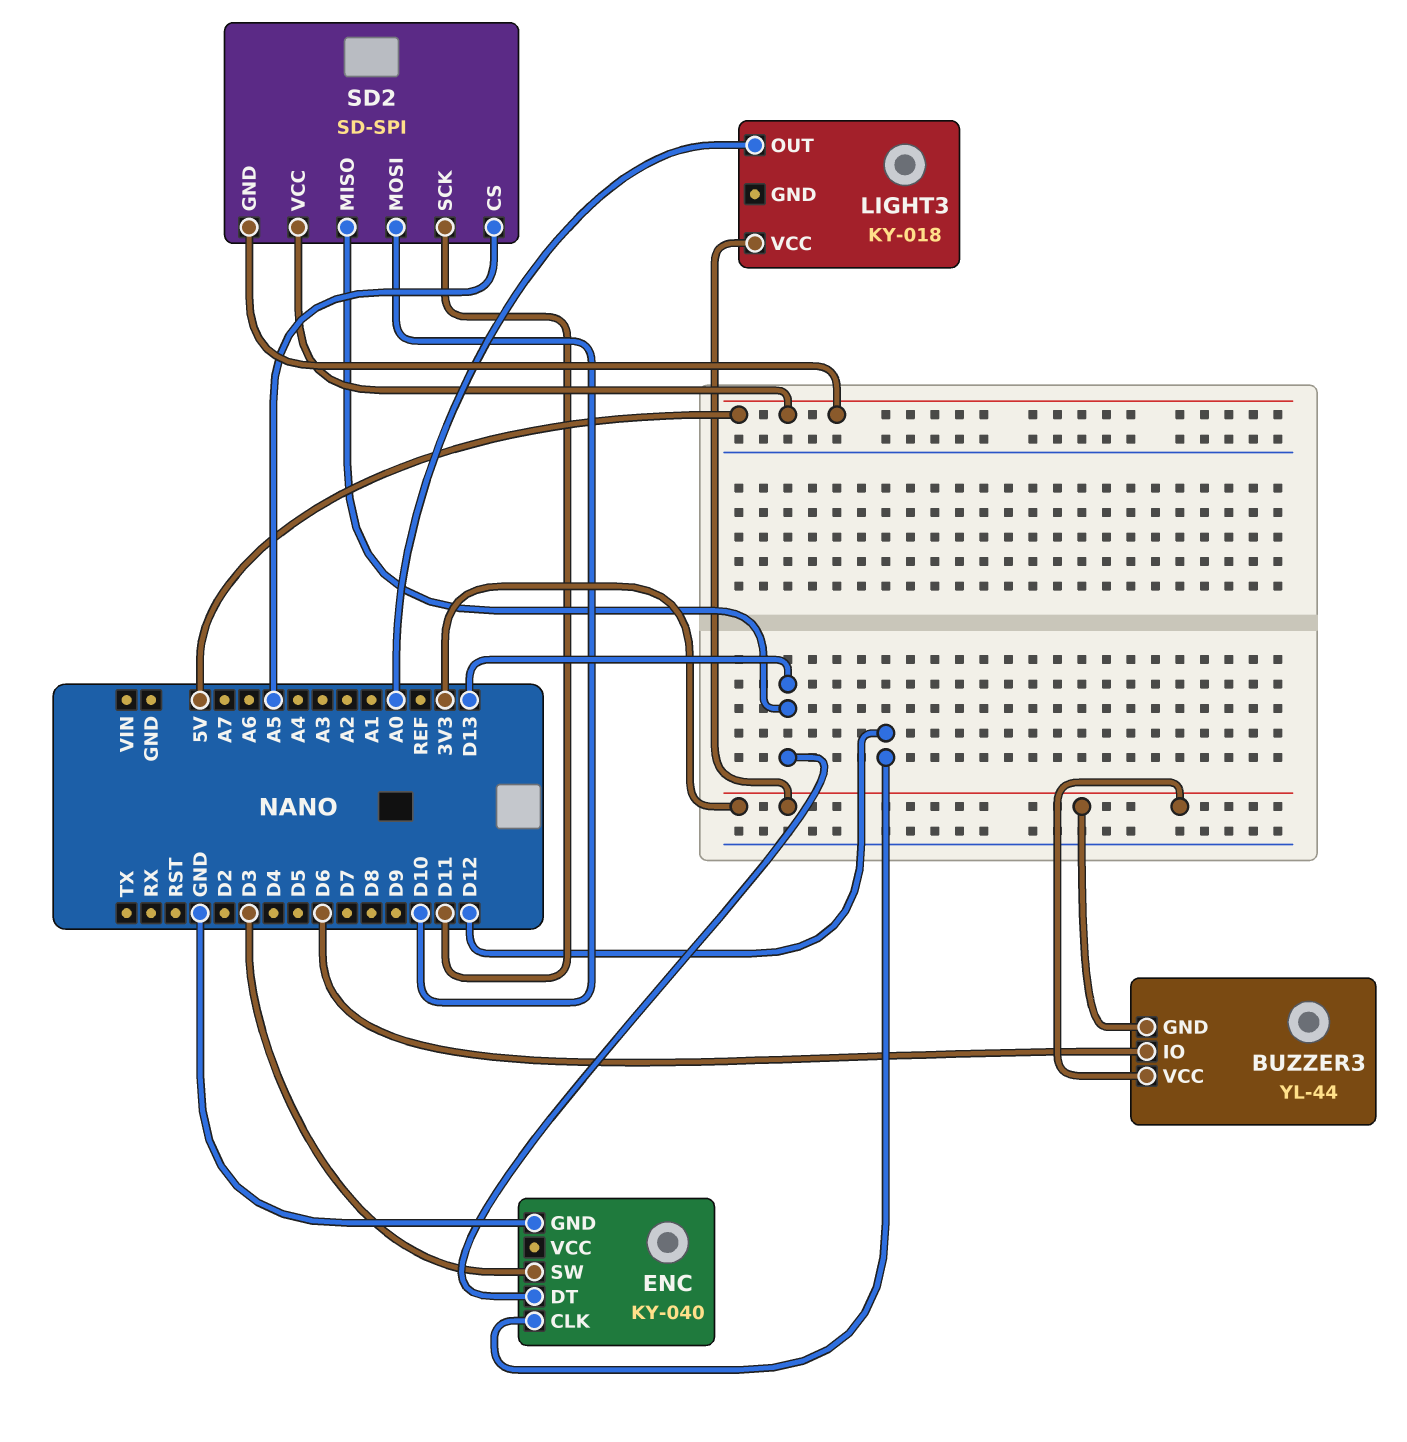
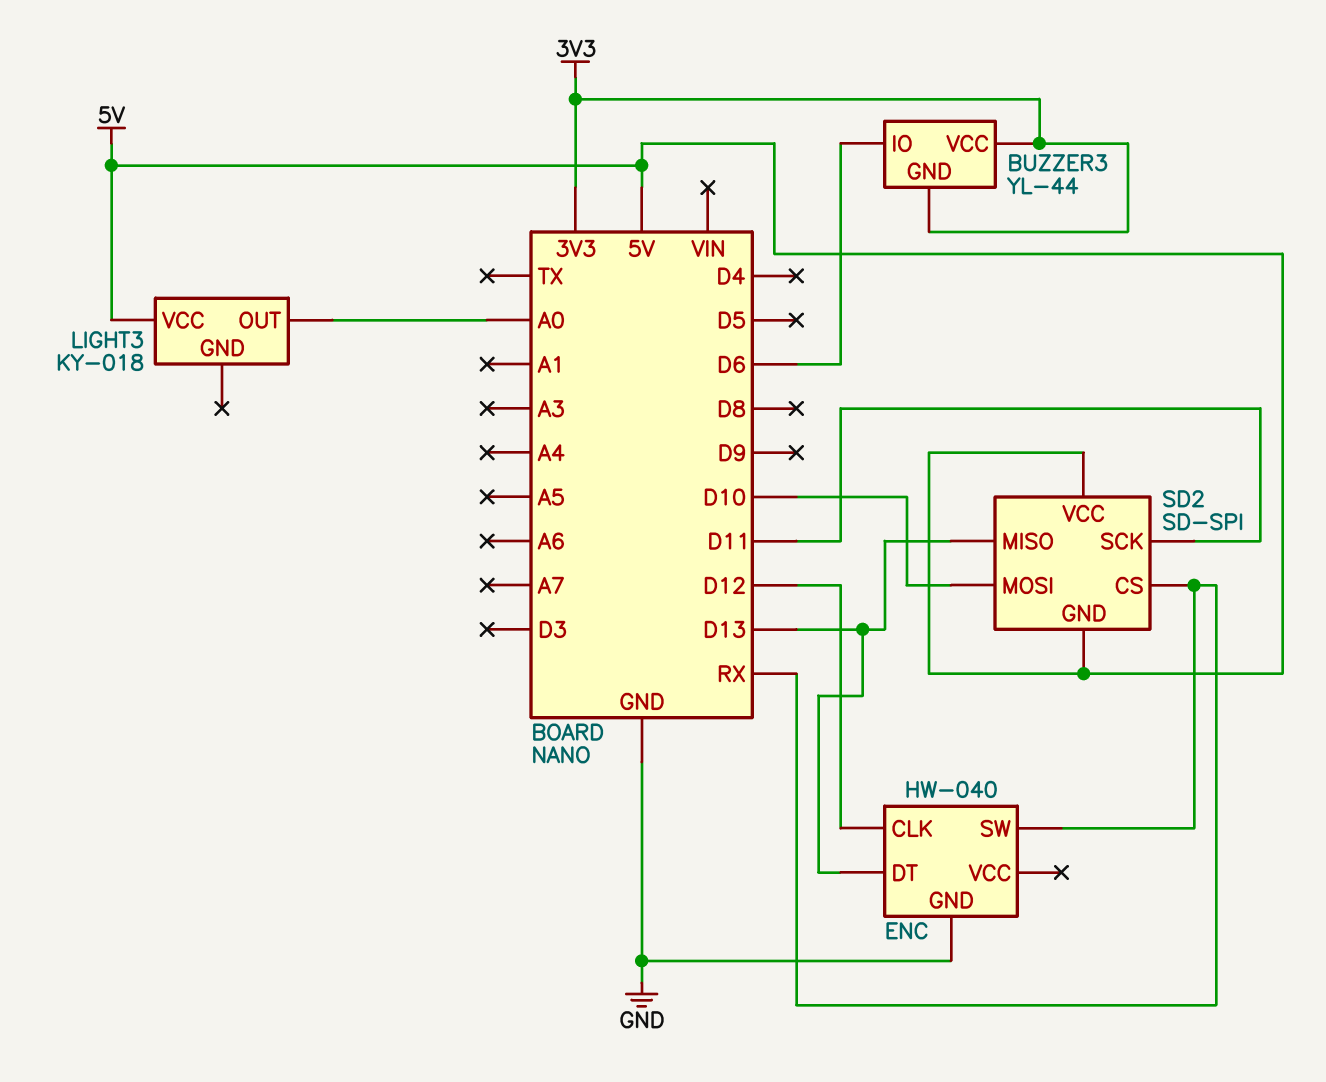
ENC: KY-040 -> HW-040
ENC pin SW: D3 -> RX
LIGHT3 pin VCC: 3V3 -> 5V
SD2 pin CS: A5 -> RX

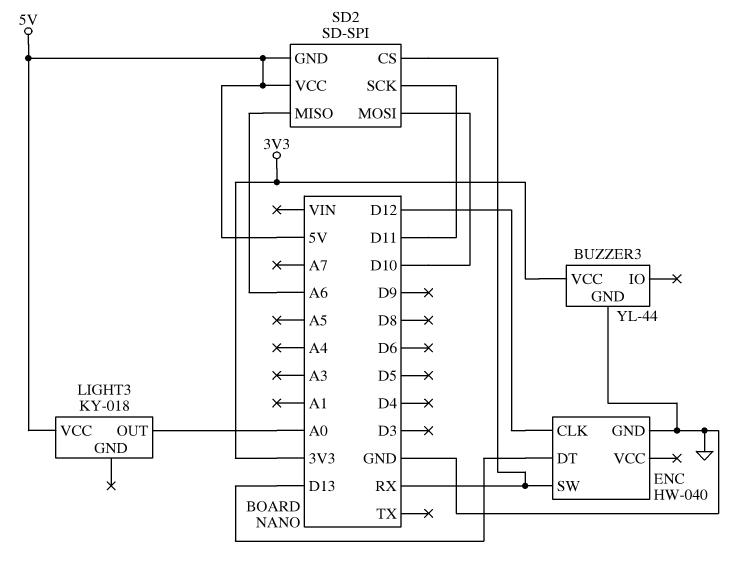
BUZZER3 pin GND: 3V3 -> GND
BUZZER3 pin IO: D6 -> none
SD2 pin MISO: D13 -> A6

